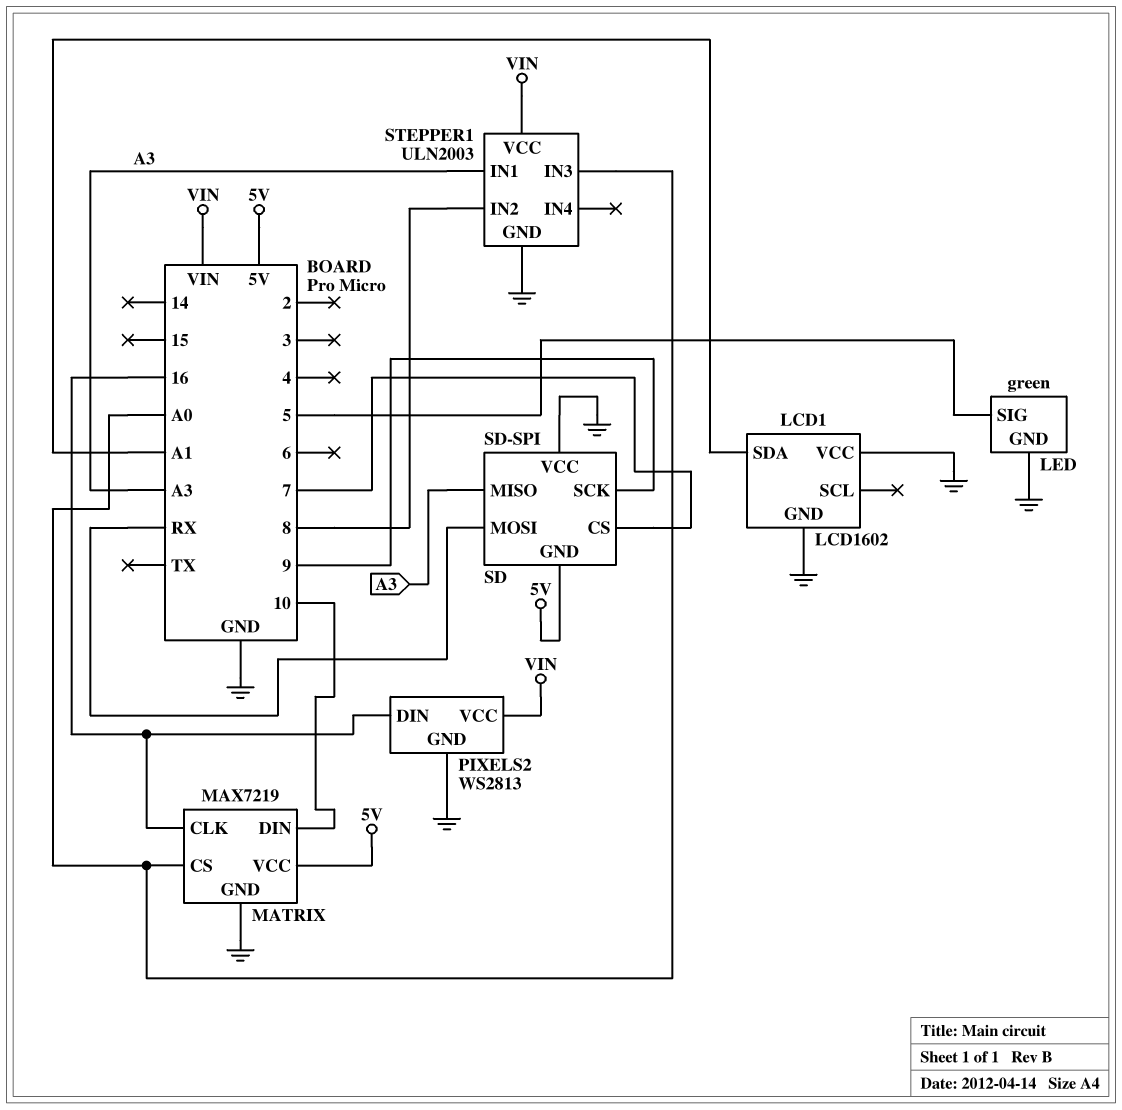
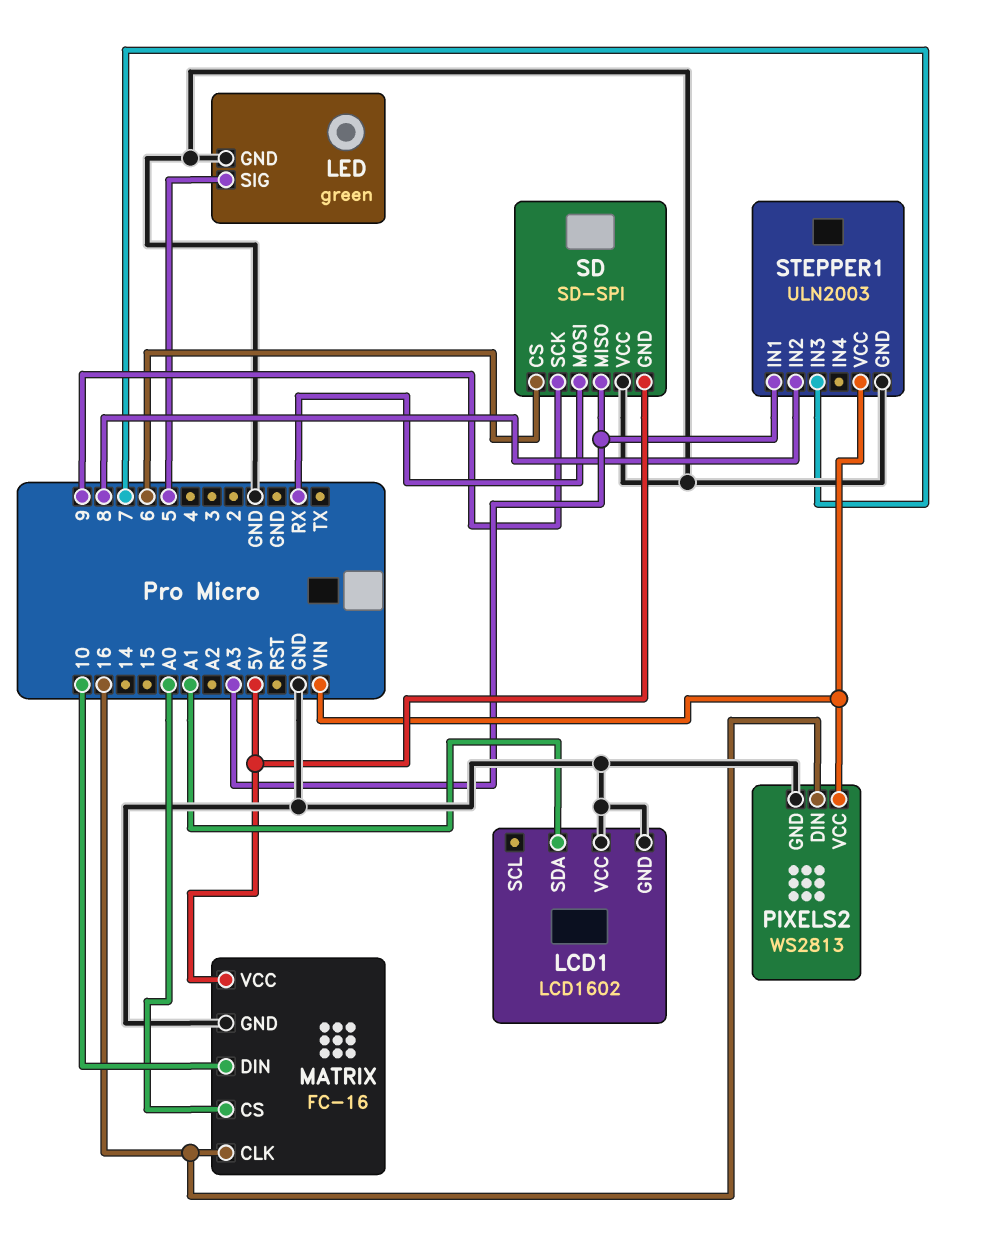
MATRIX: MAX7219 -> FC-16
SD pin CS: 7 -> 6
STEPPER1 pin IN3: A0 -> 7

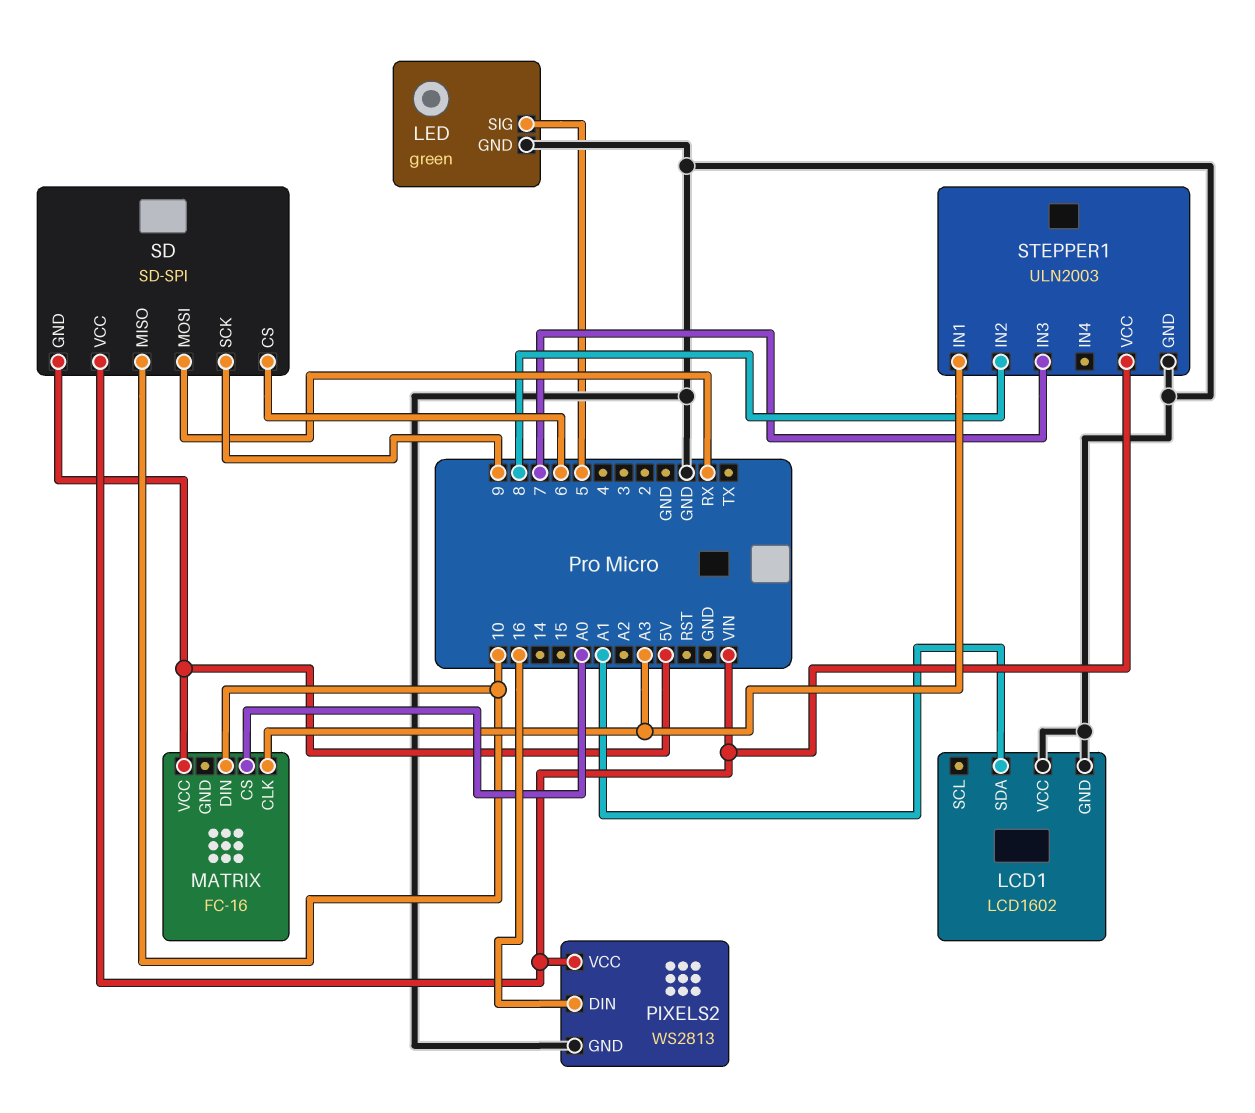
MATRIX pin CLK: 16 -> A3
MATRIX pin GND: GND -> none
SD pin MISO: A3 -> 10
SD pin VCC: GND -> VIN

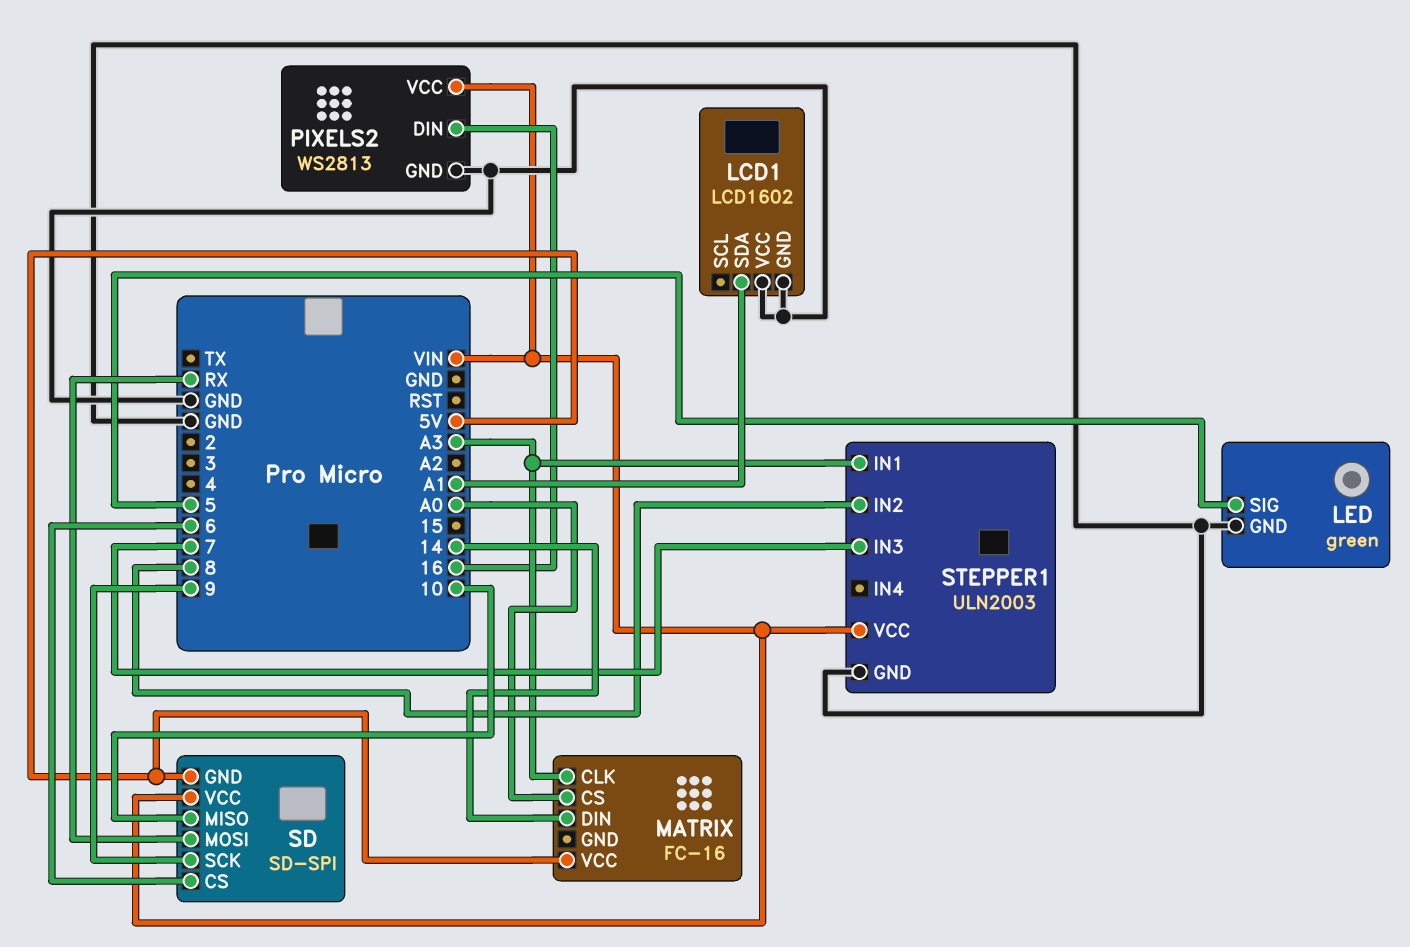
MATRIX pin DIN: 10 -> 14

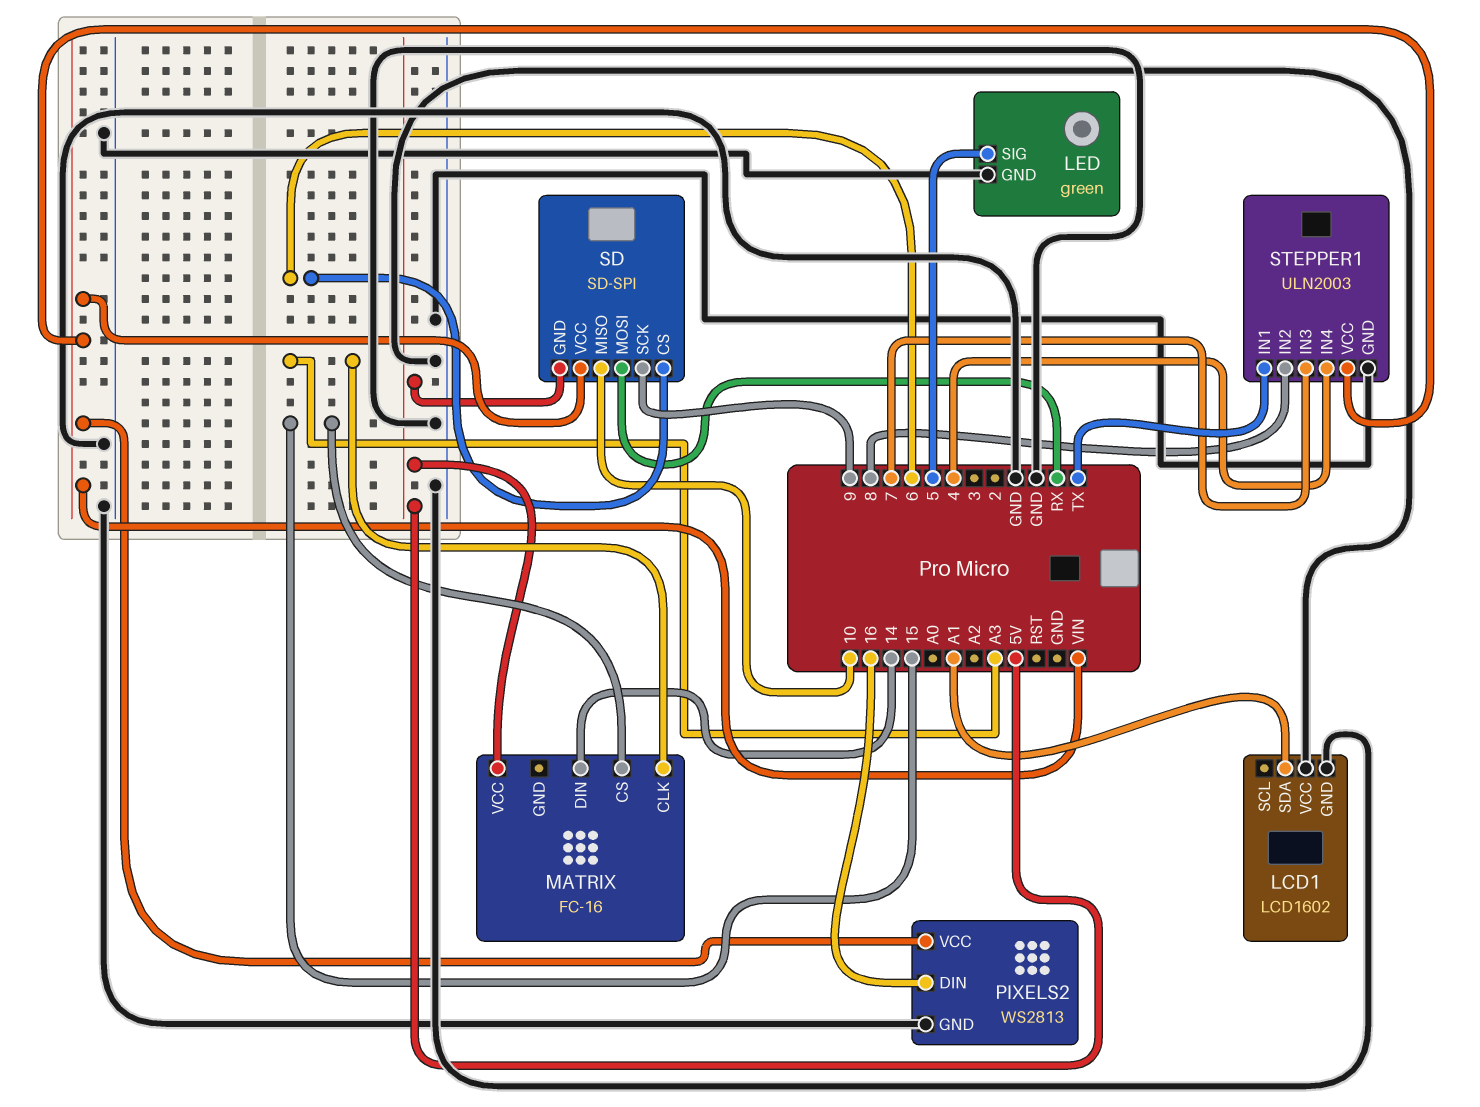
MATRIX pin CS: A0 -> 15
STEPPER1 pin IN1: A3 -> TX
STEPPER1 pin IN4: none -> 4

